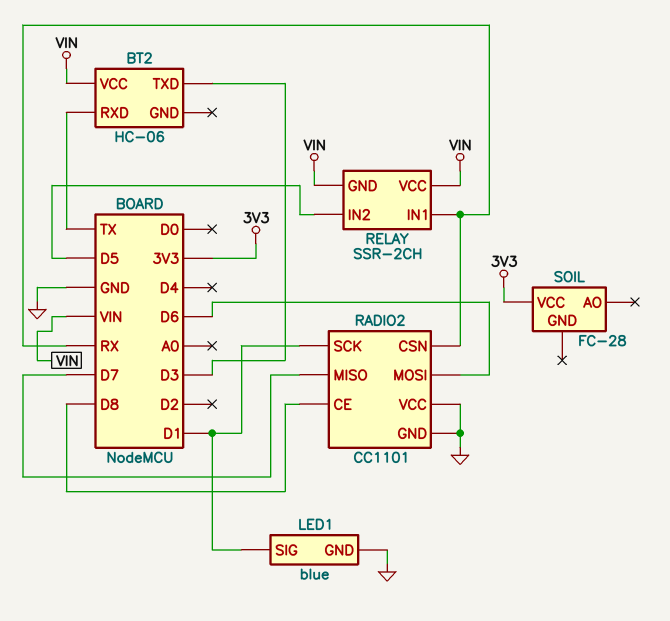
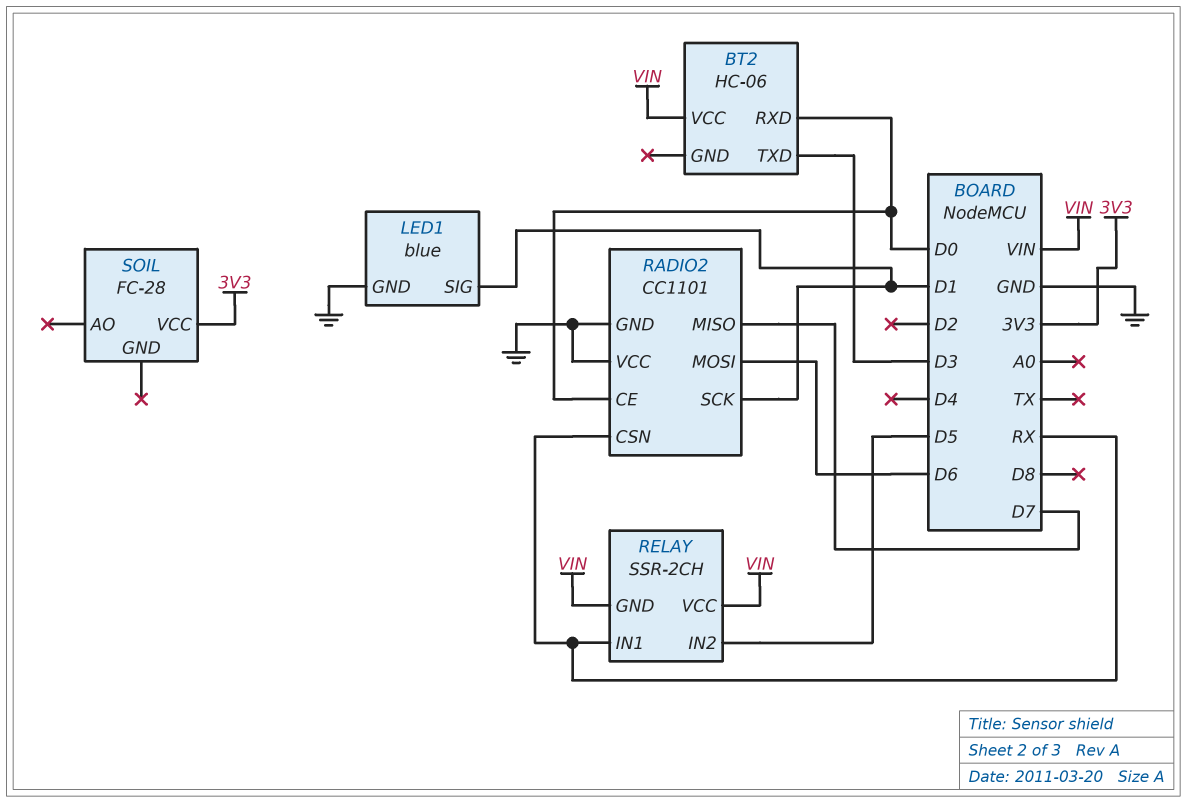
BT2 pin RXD: TX -> D0
RADIO2 pin CE: D8 -> D0

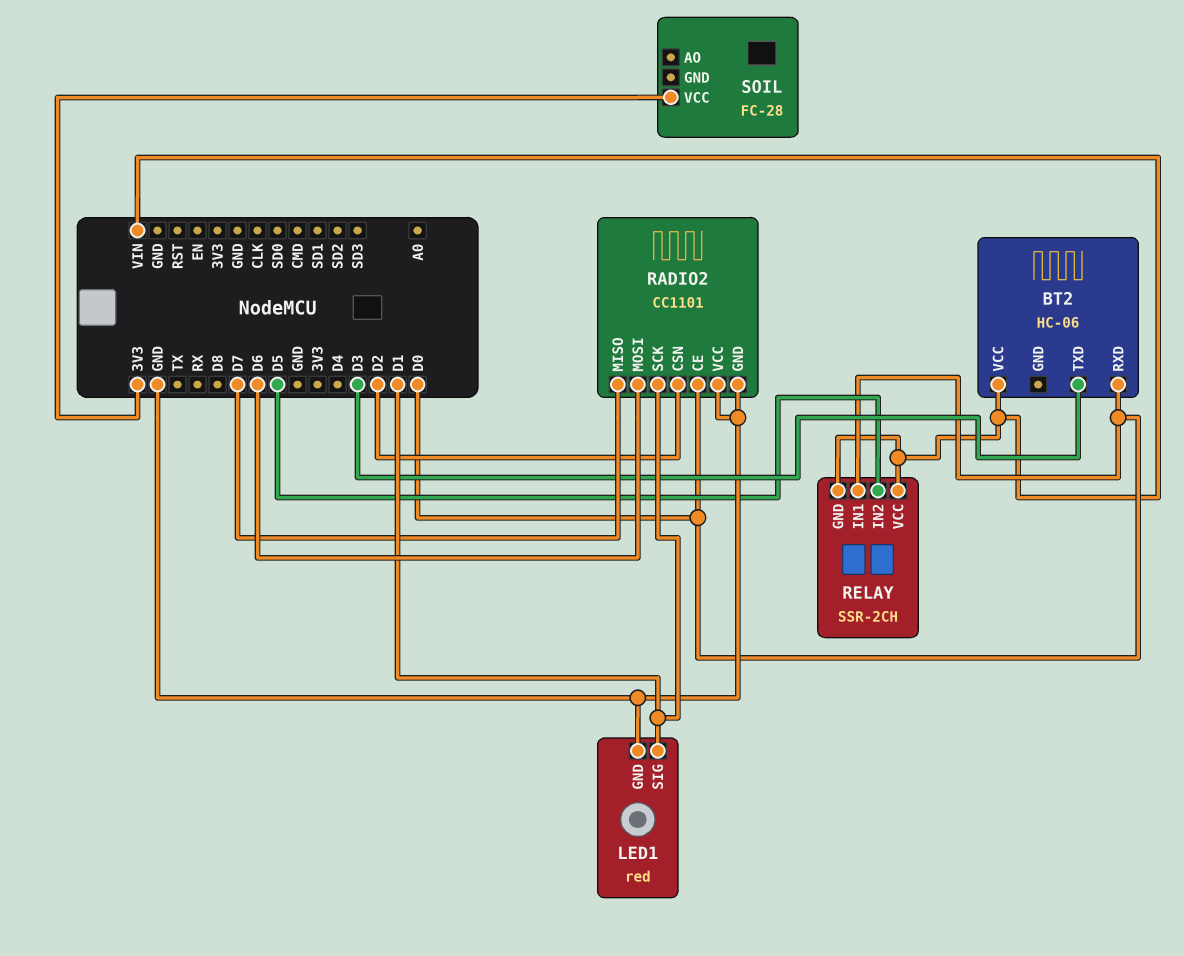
LED1: blue -> red
RADIO2 pin CSN: RX -> D2
RELAY pin IN1: RX -> D0

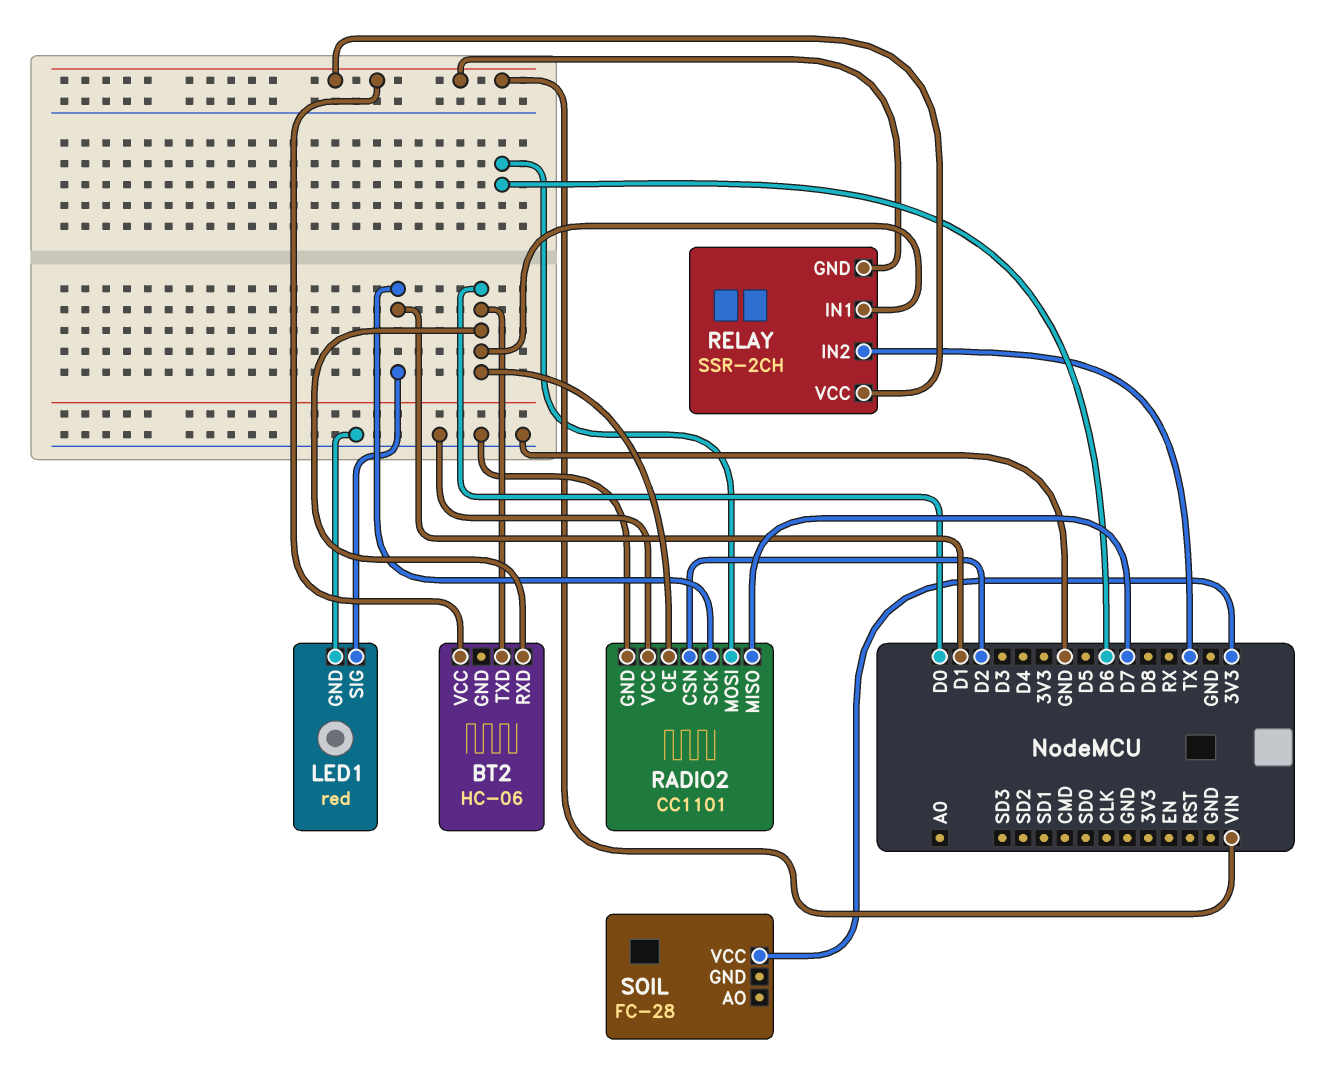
BT2 pin TXD: D3 -> D0
RELAY pin IN2: D5 -> TX

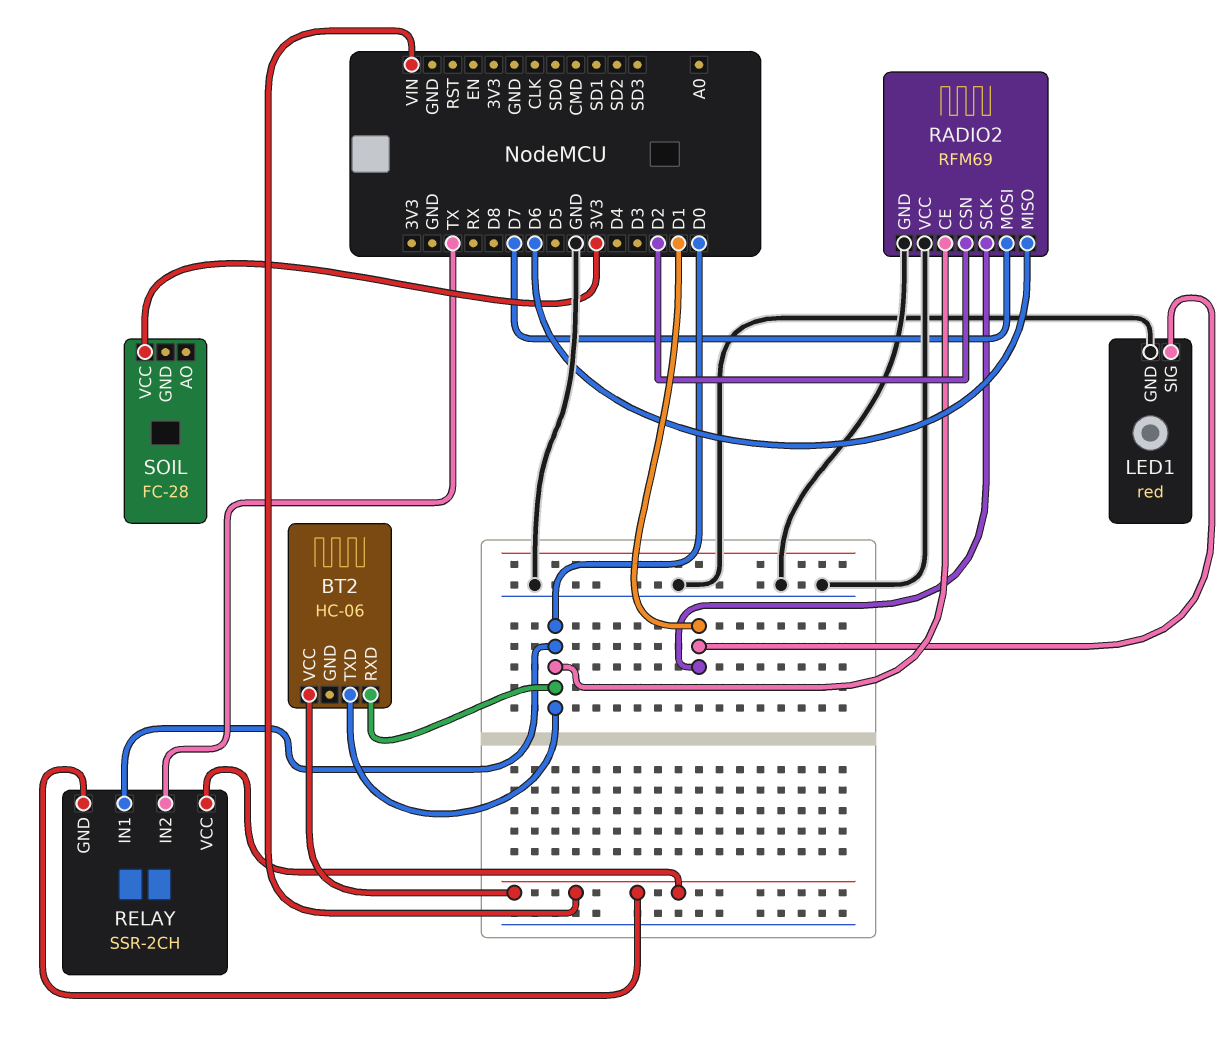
RADIO2: CC1101 -> RFM69
RADIO2 pin MISO: D7 -> D6
RADIO2 pin MOSI: D6 -> D7

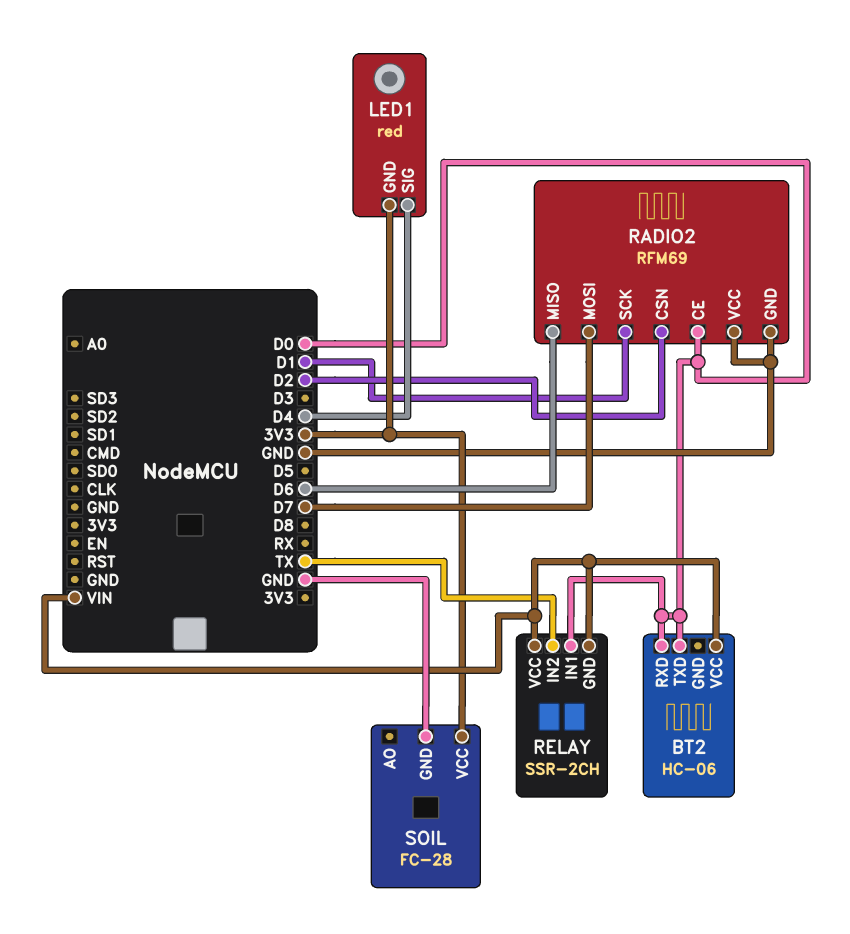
LED1 pin GND: GND -> 3V3
LED1 pin SIG: D1 -> D4
SOIL pin GND: none -> GND

